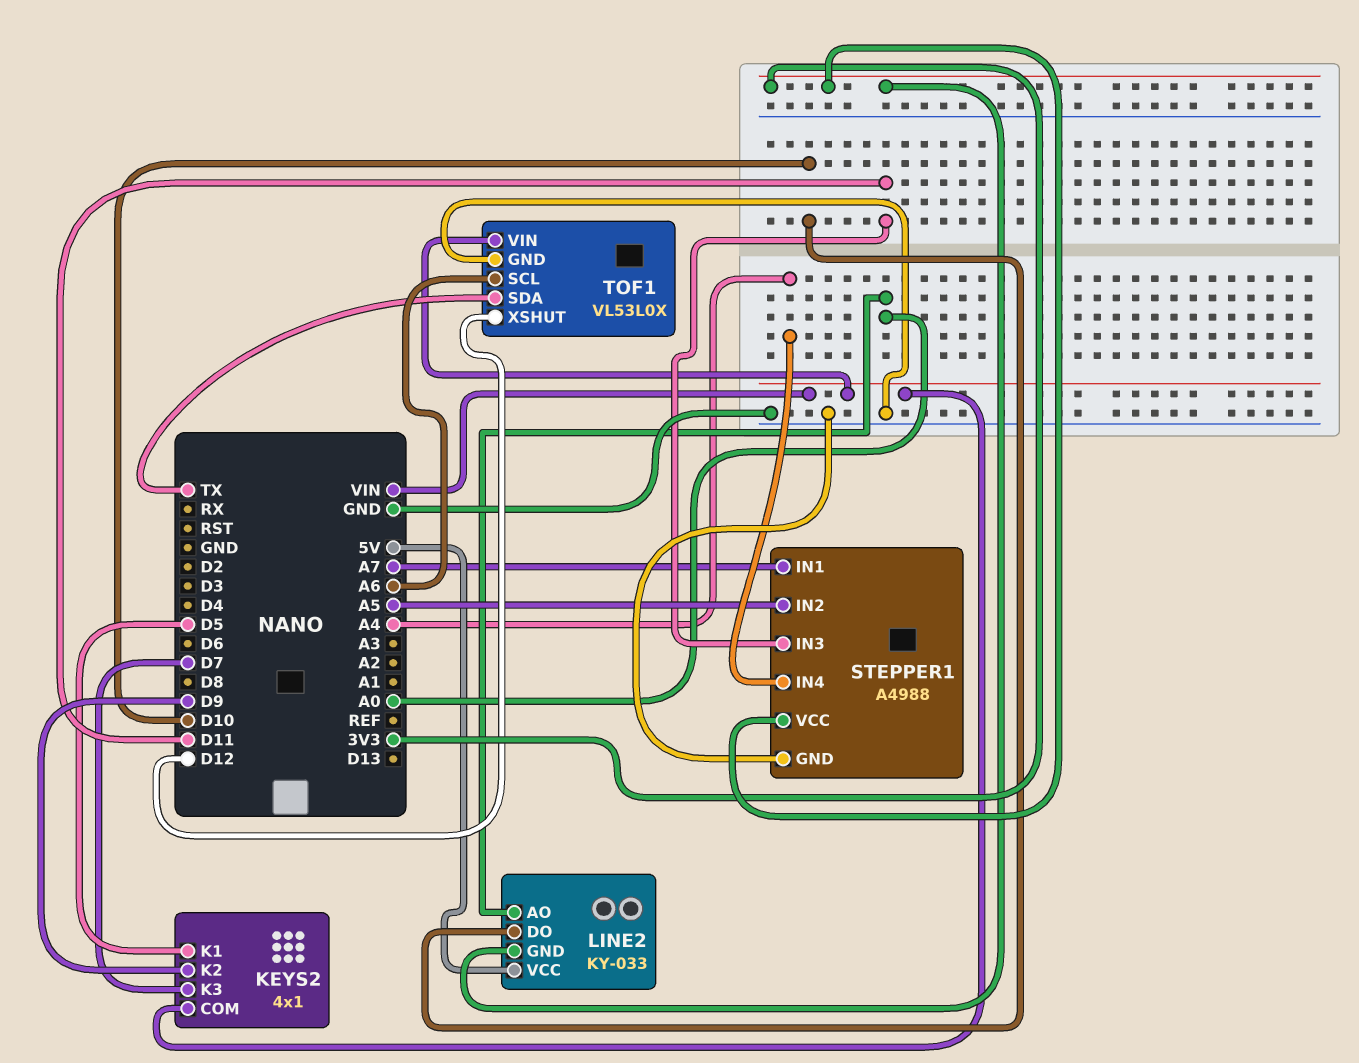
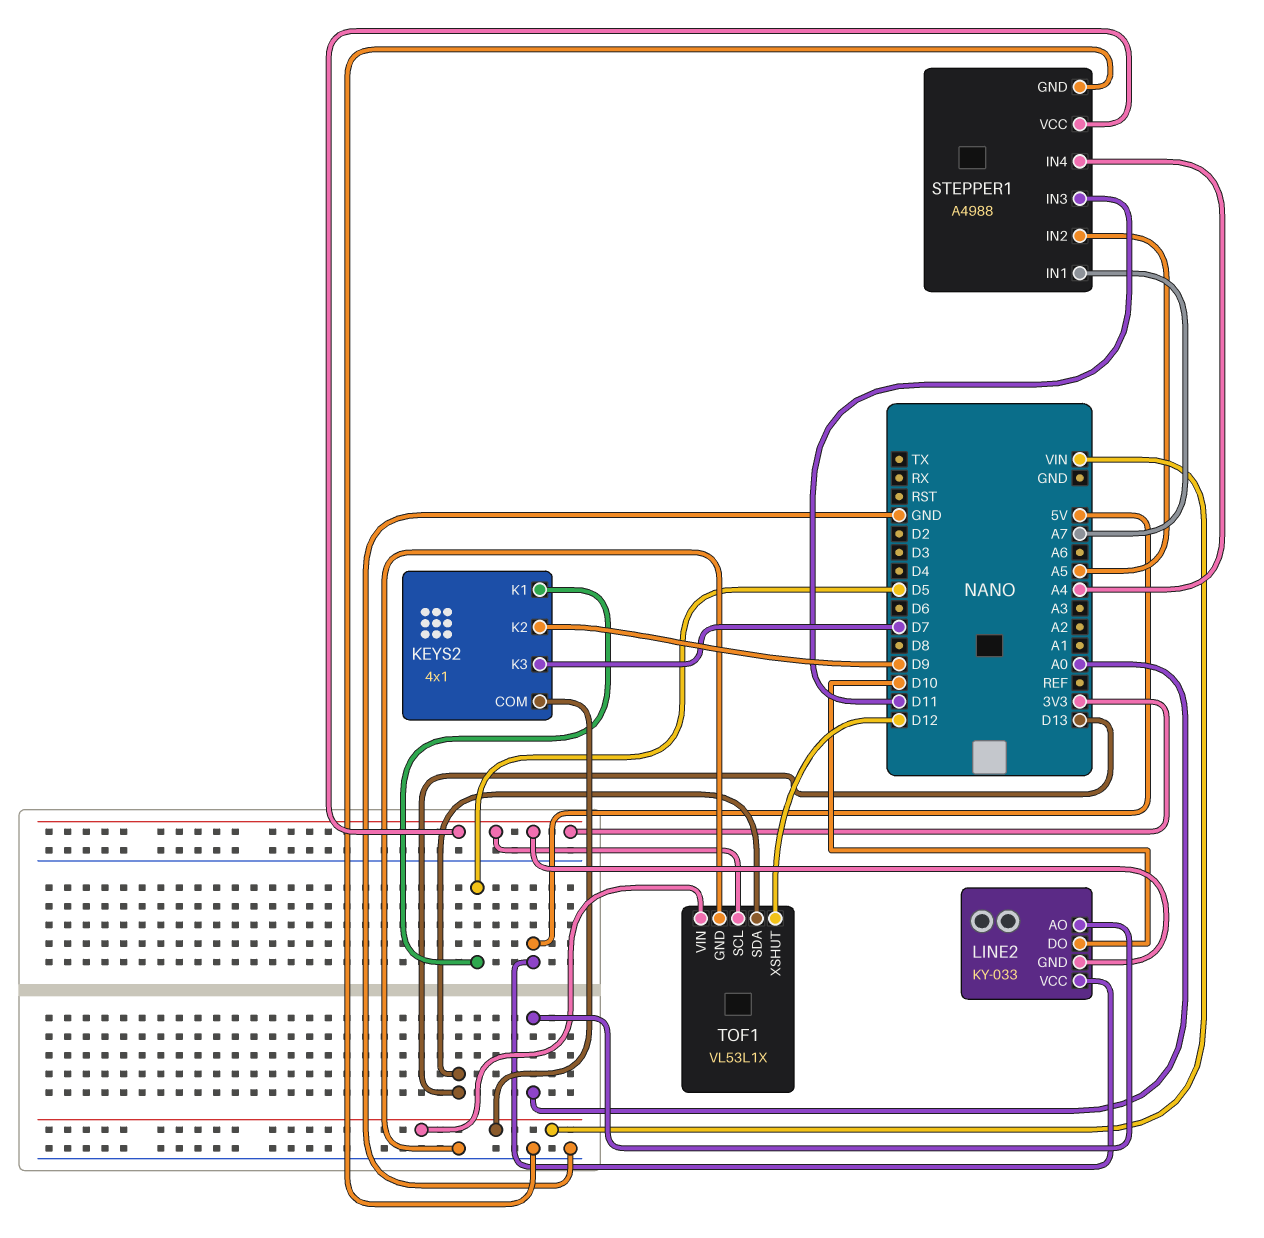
TOF1: VL53L0X -> VL53L1X
TOF1 pin SCL: A6 -> 3V3
TOF1 pin SDA: TX -> D13

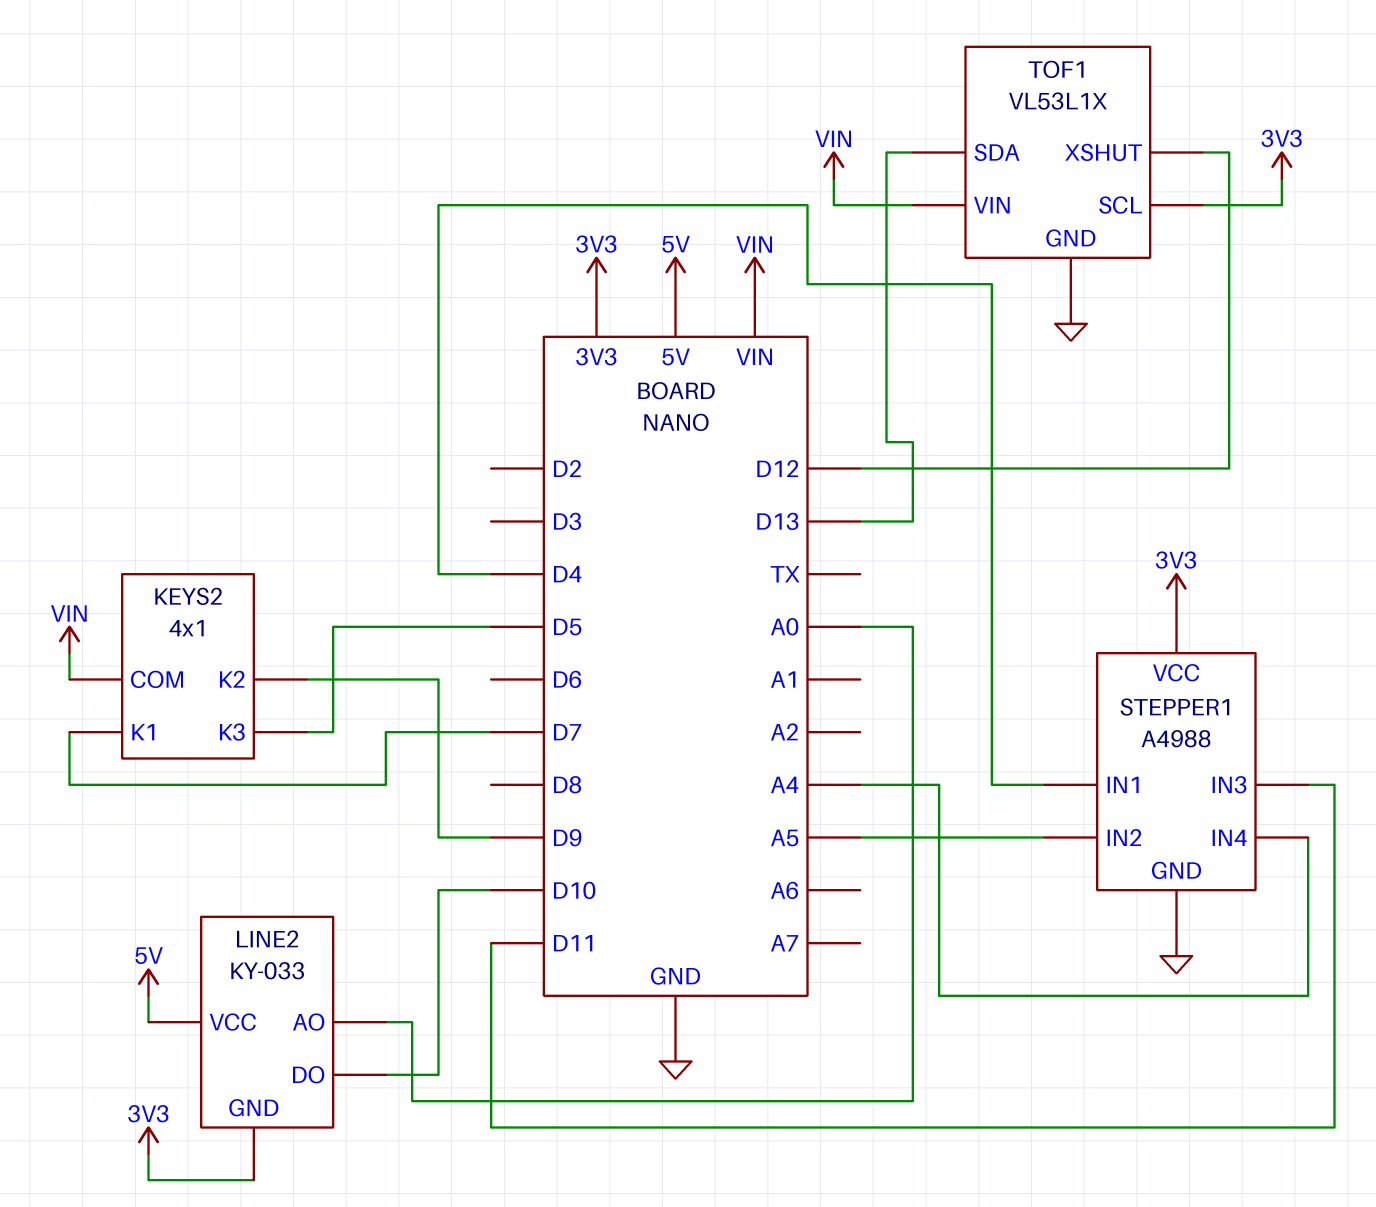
KEYS2 pin K1: D5 -> D7
KEYS2 pin K3: D7 -> D5
STEPPER1 pin IN1: A7 -> D4

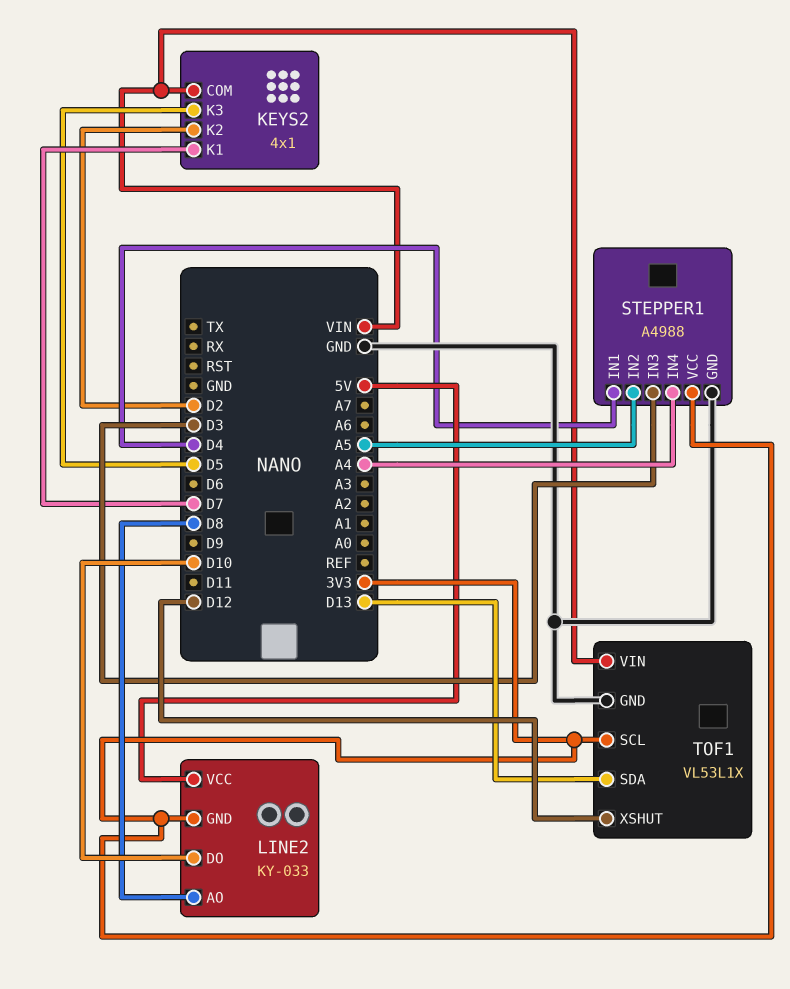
KEYS2 pin K2: D9 -> D2
LINE2 pin AO: A0 -> D8
STEPPER1 pin IN3: D11 -> D3

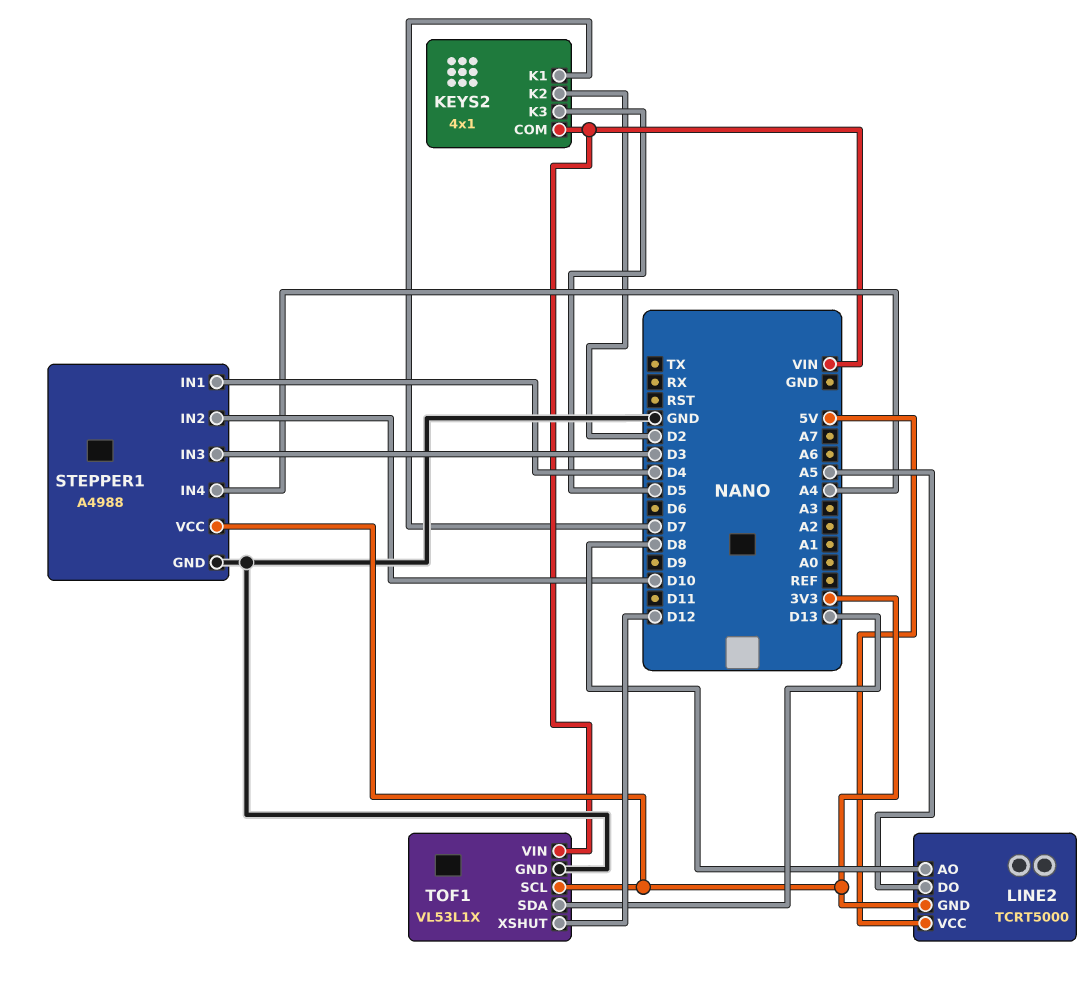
LINE2: KY-033 -> TCRT5000
LINE2 pin DO: D10 -> A5
STEPPER1 pin IN2: A5 -> D10

